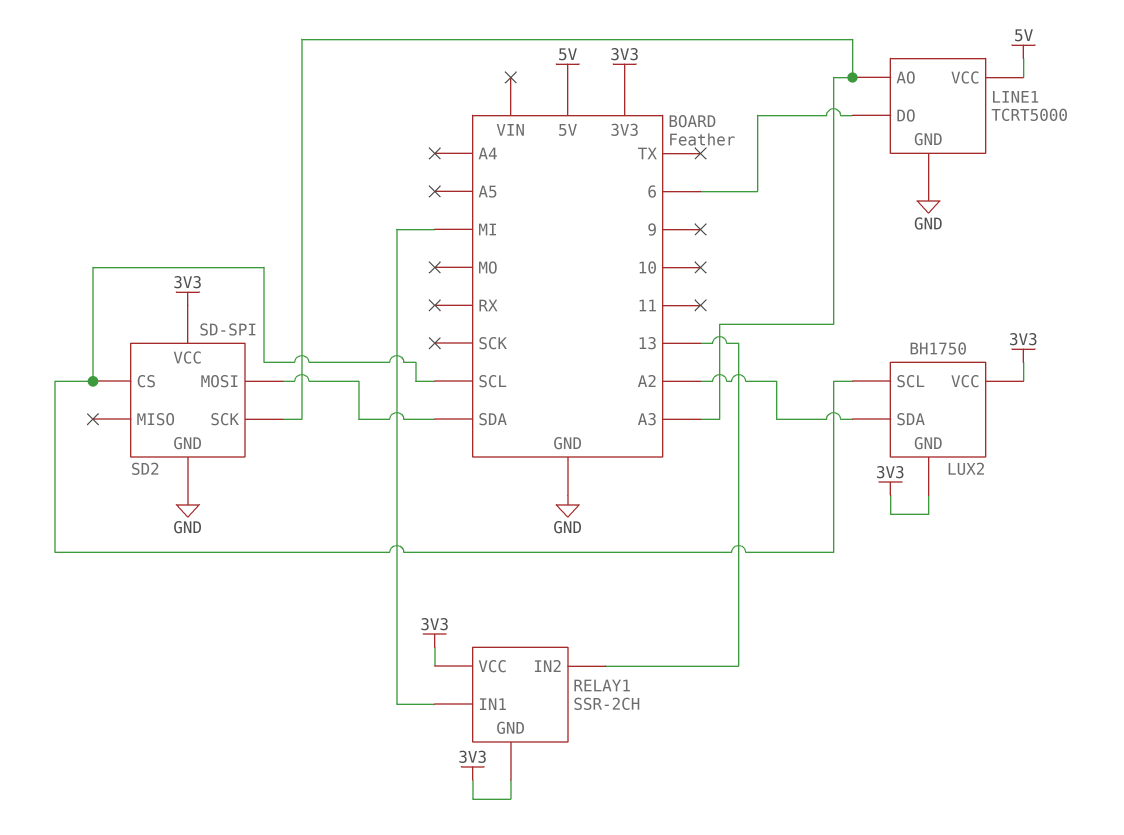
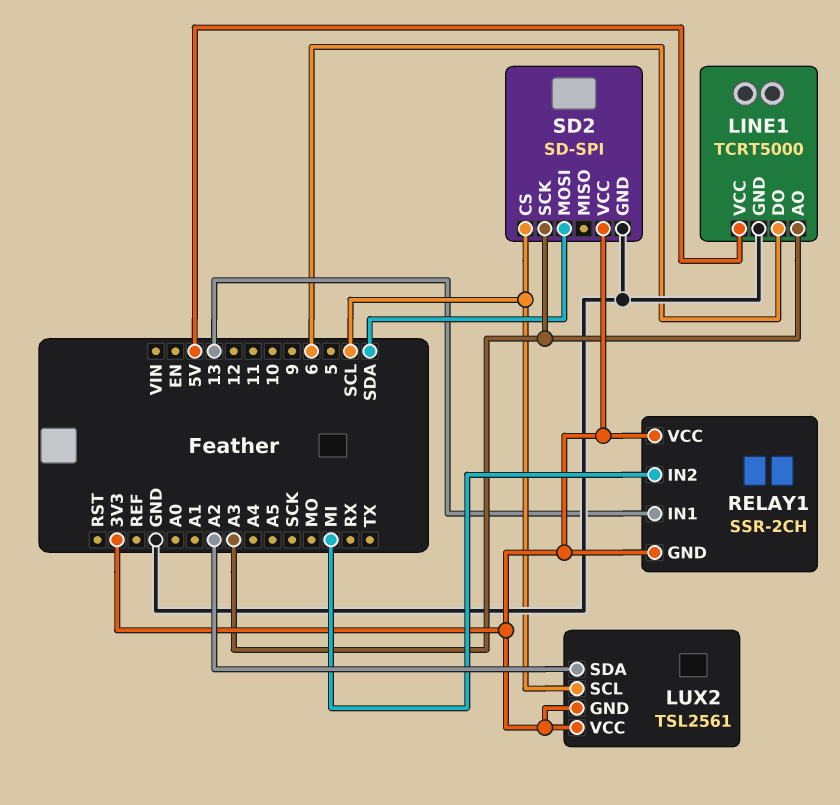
LUX2: BH1750 -> TSL2561
RELAY1 pin IN1: MI -> 13
RELAY1 pin IN2: 13 -> MI

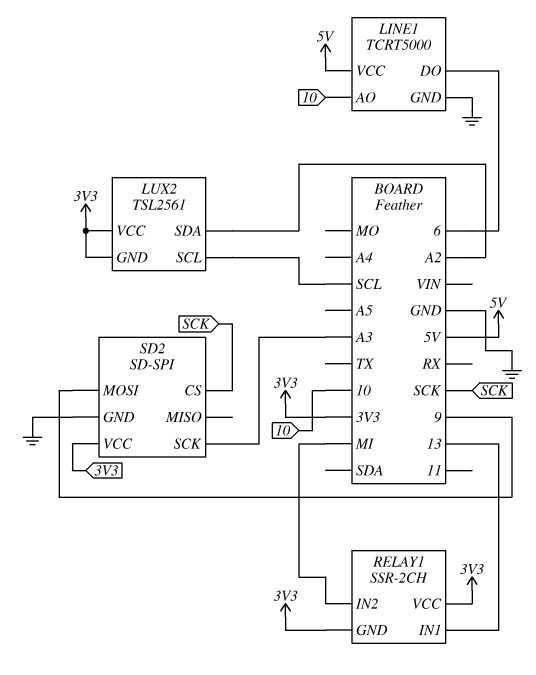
LINE1 pin AO: A3 -> 10
SD2 pin CS: SCL -> SCK
SD2 pin MOSI: SDA -> 9

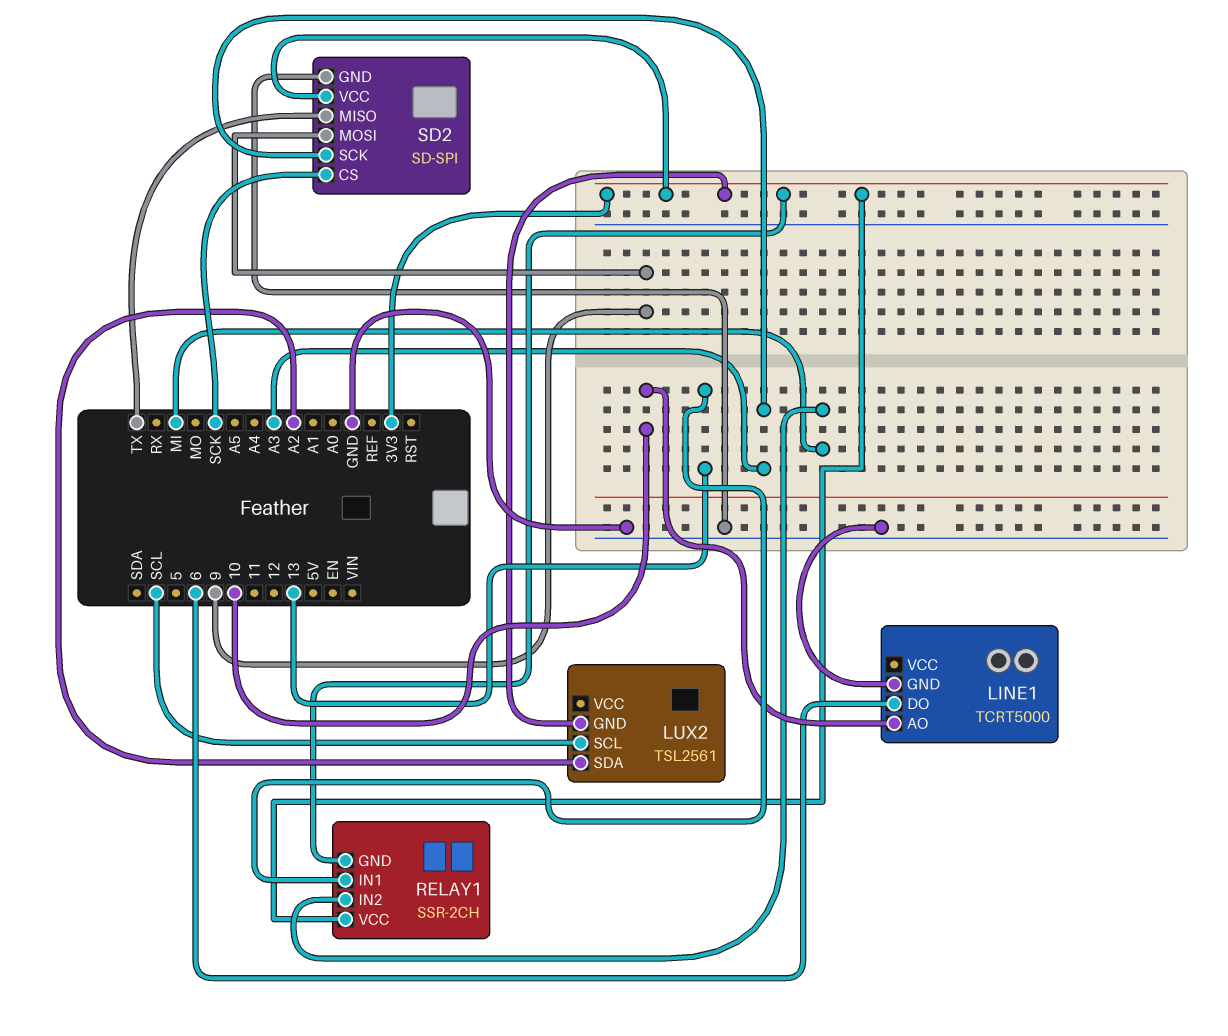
LINE1 pin VCC: 5V -> none
LUX2 pin VCC: 3V3 -> none
SD2 pin MISO: none -> TX

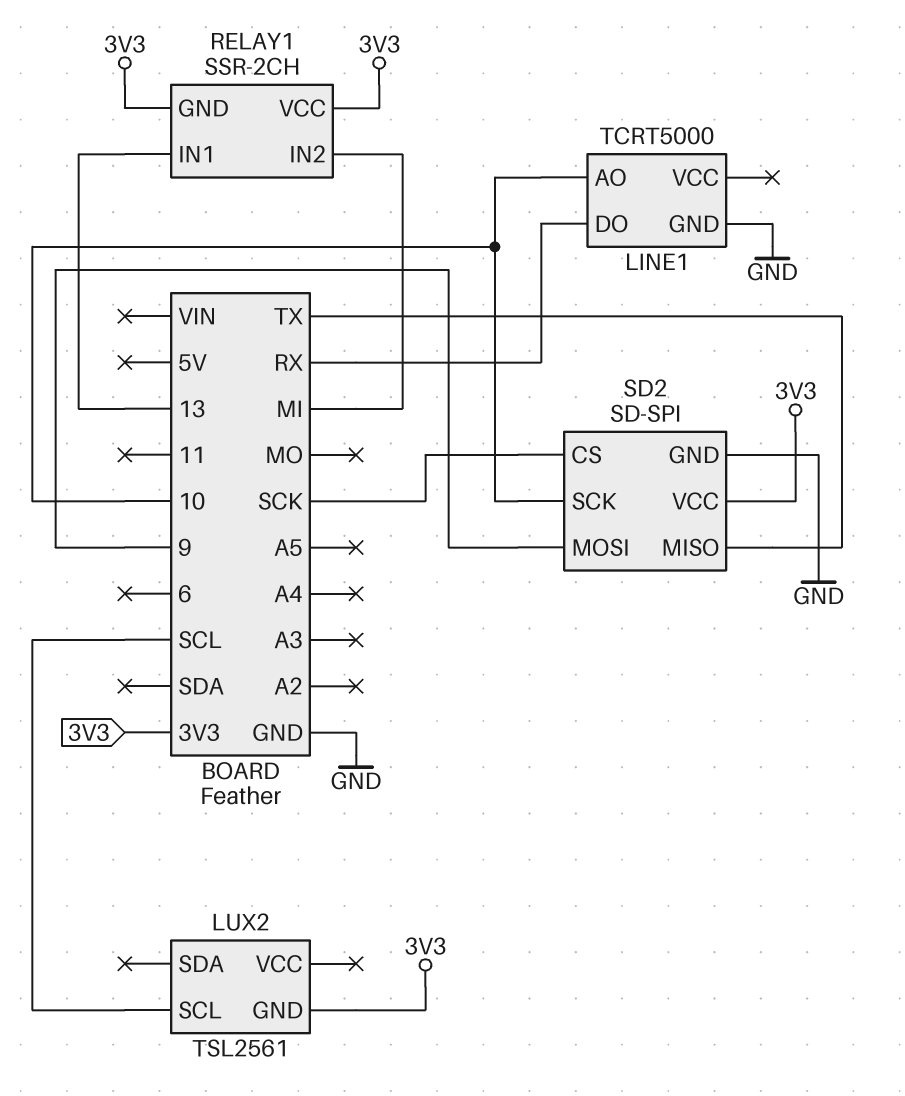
LINE1 pin DO: 6 -> RX
LUX2 pin SDA: A2 -> none
SD2 pin SCK: A3 -> 10

